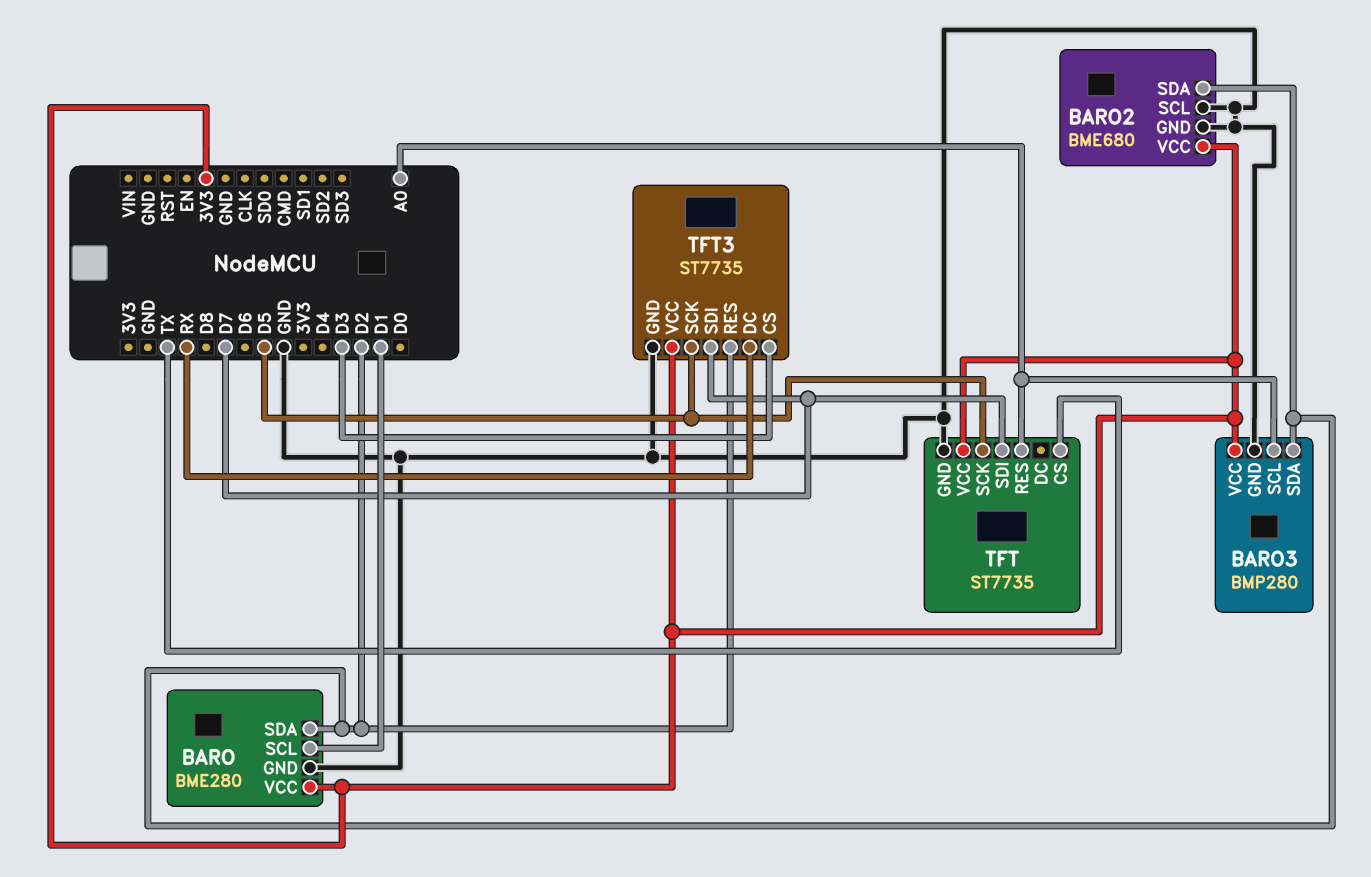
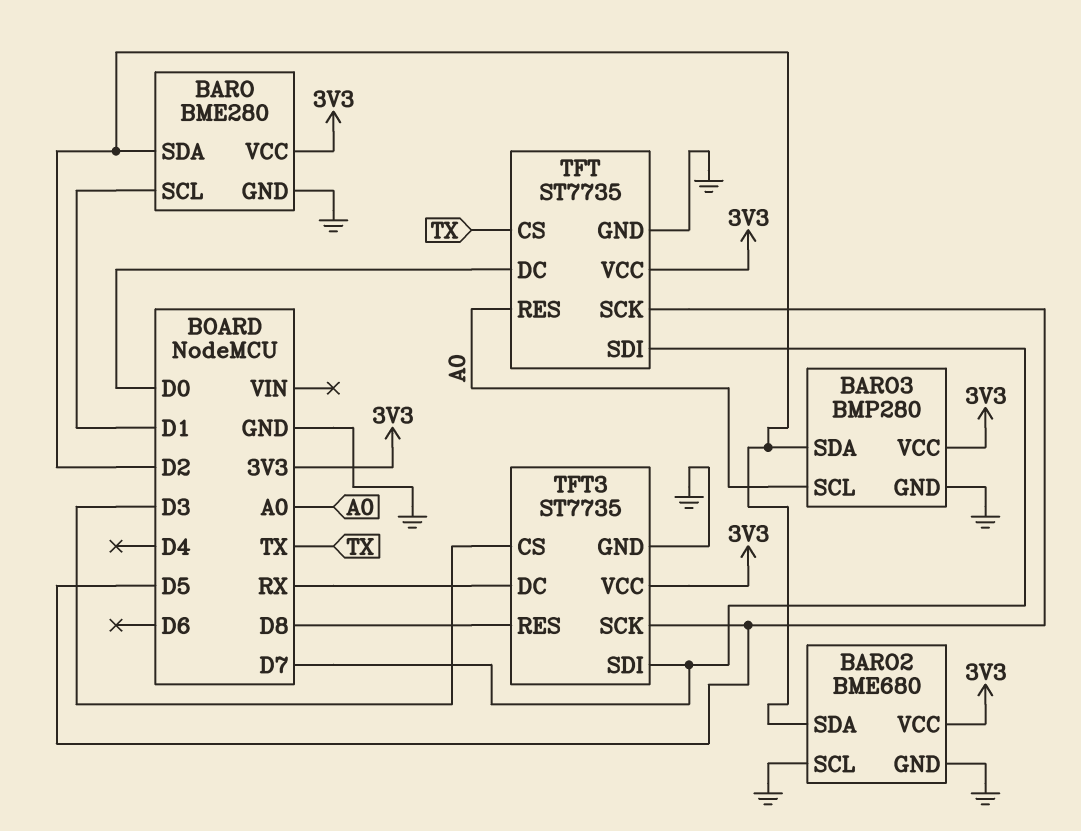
TFT pin DC: none -> D0
TFT3 pin RES: D2 -> D8

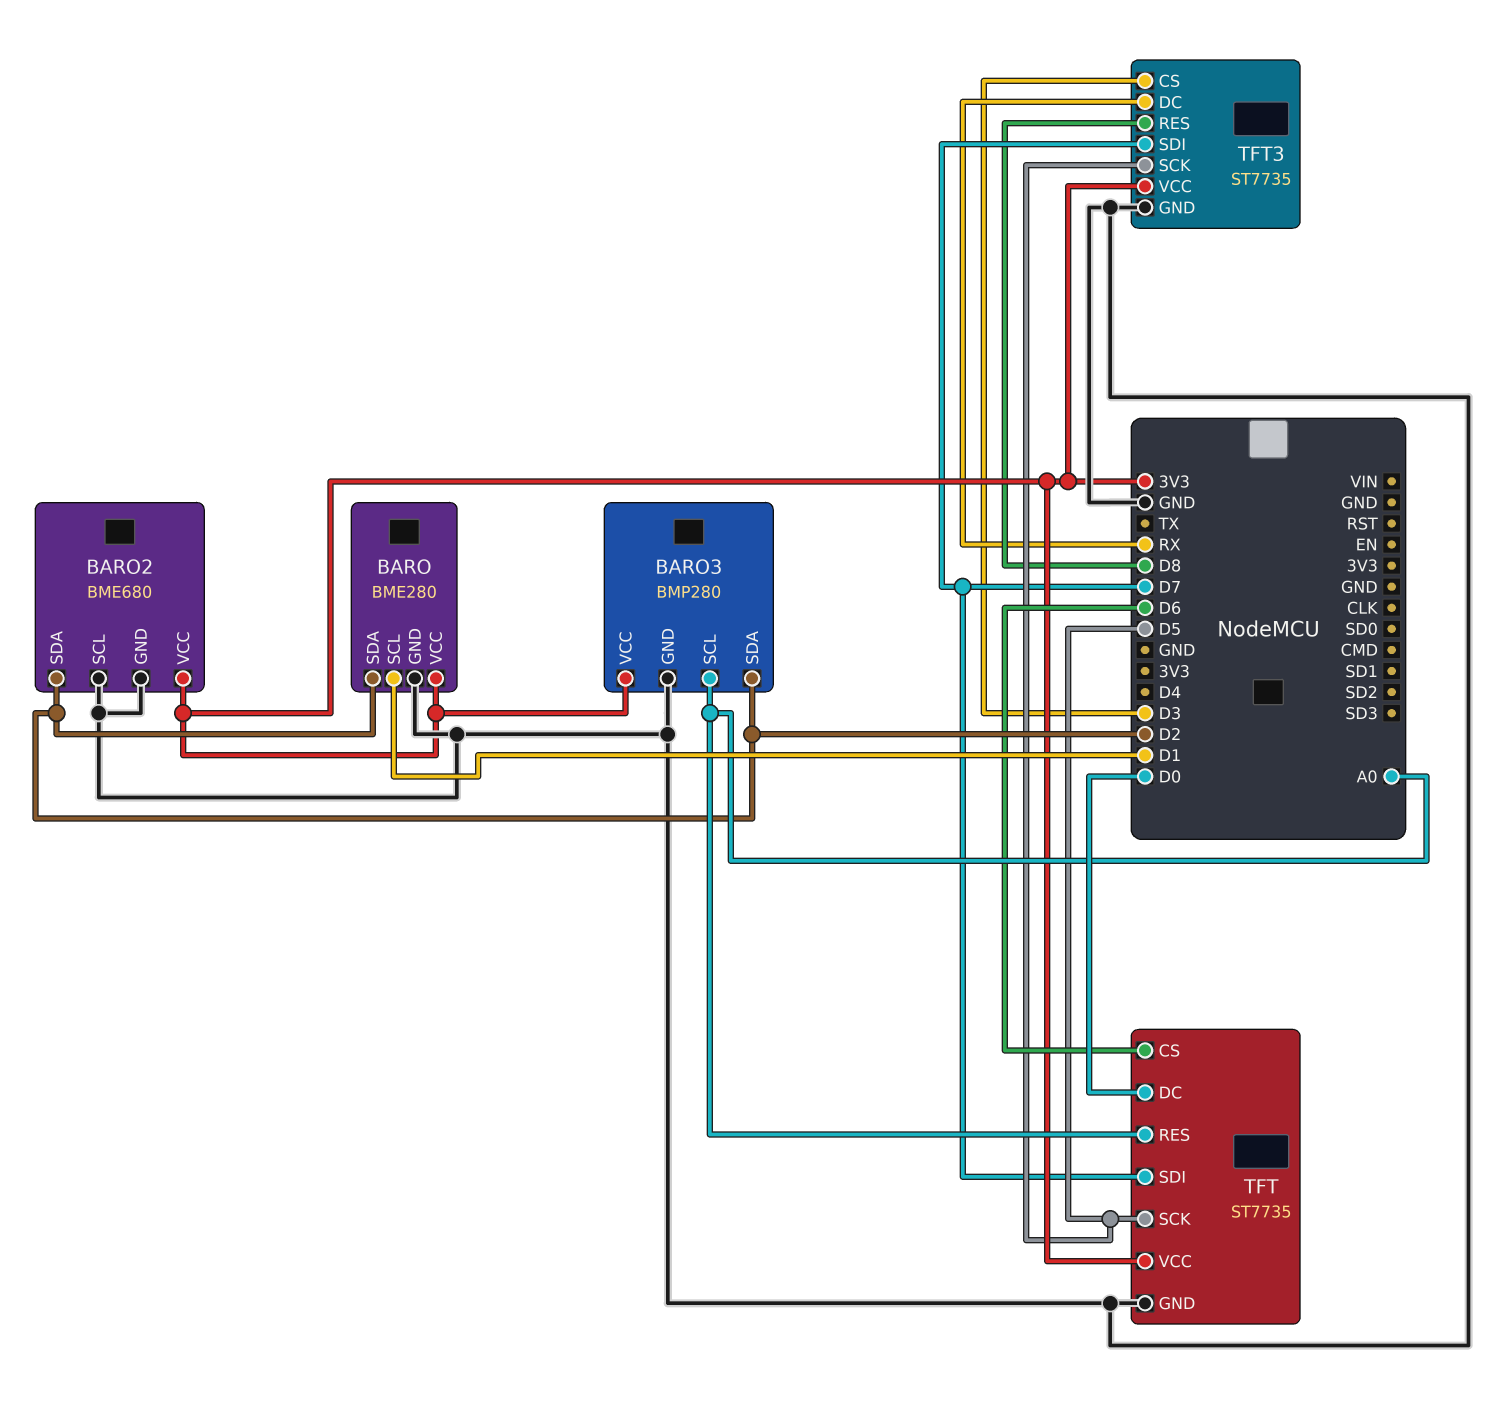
TFT pin CS: TX -> D6

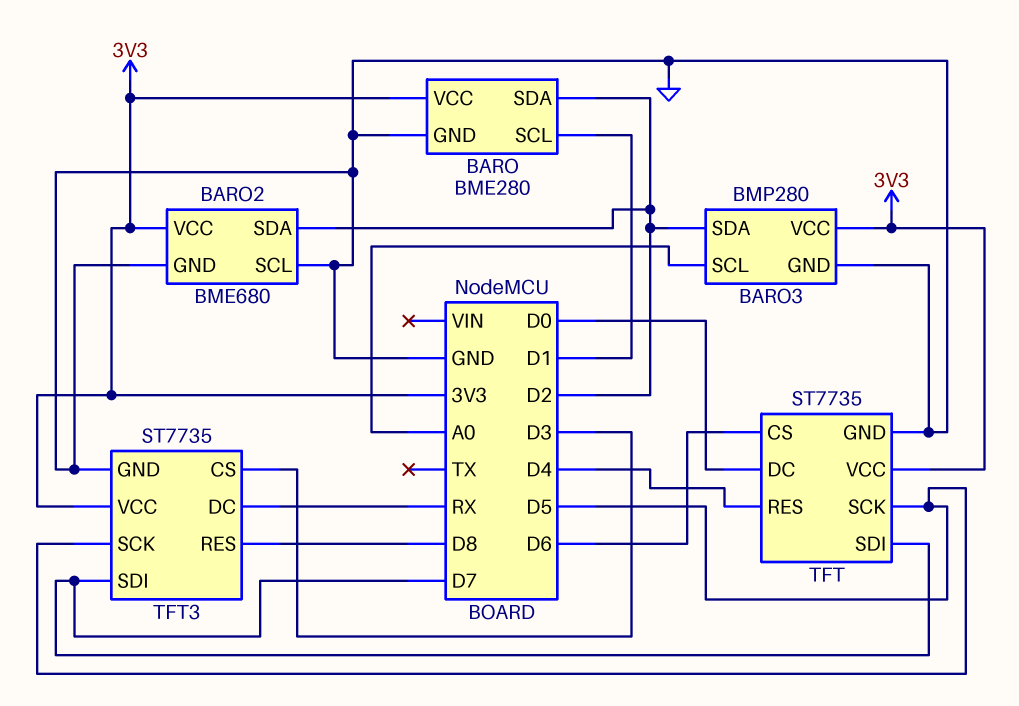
TFT pin RES: A0 -> D4

